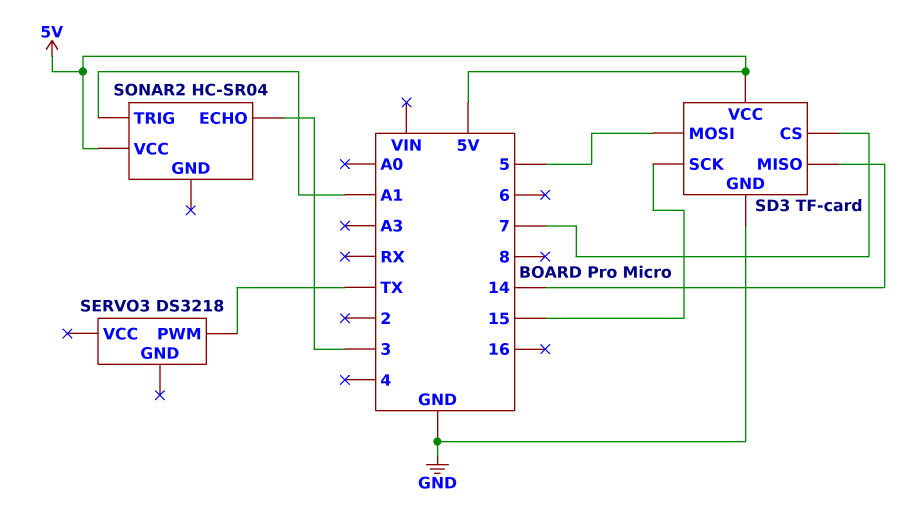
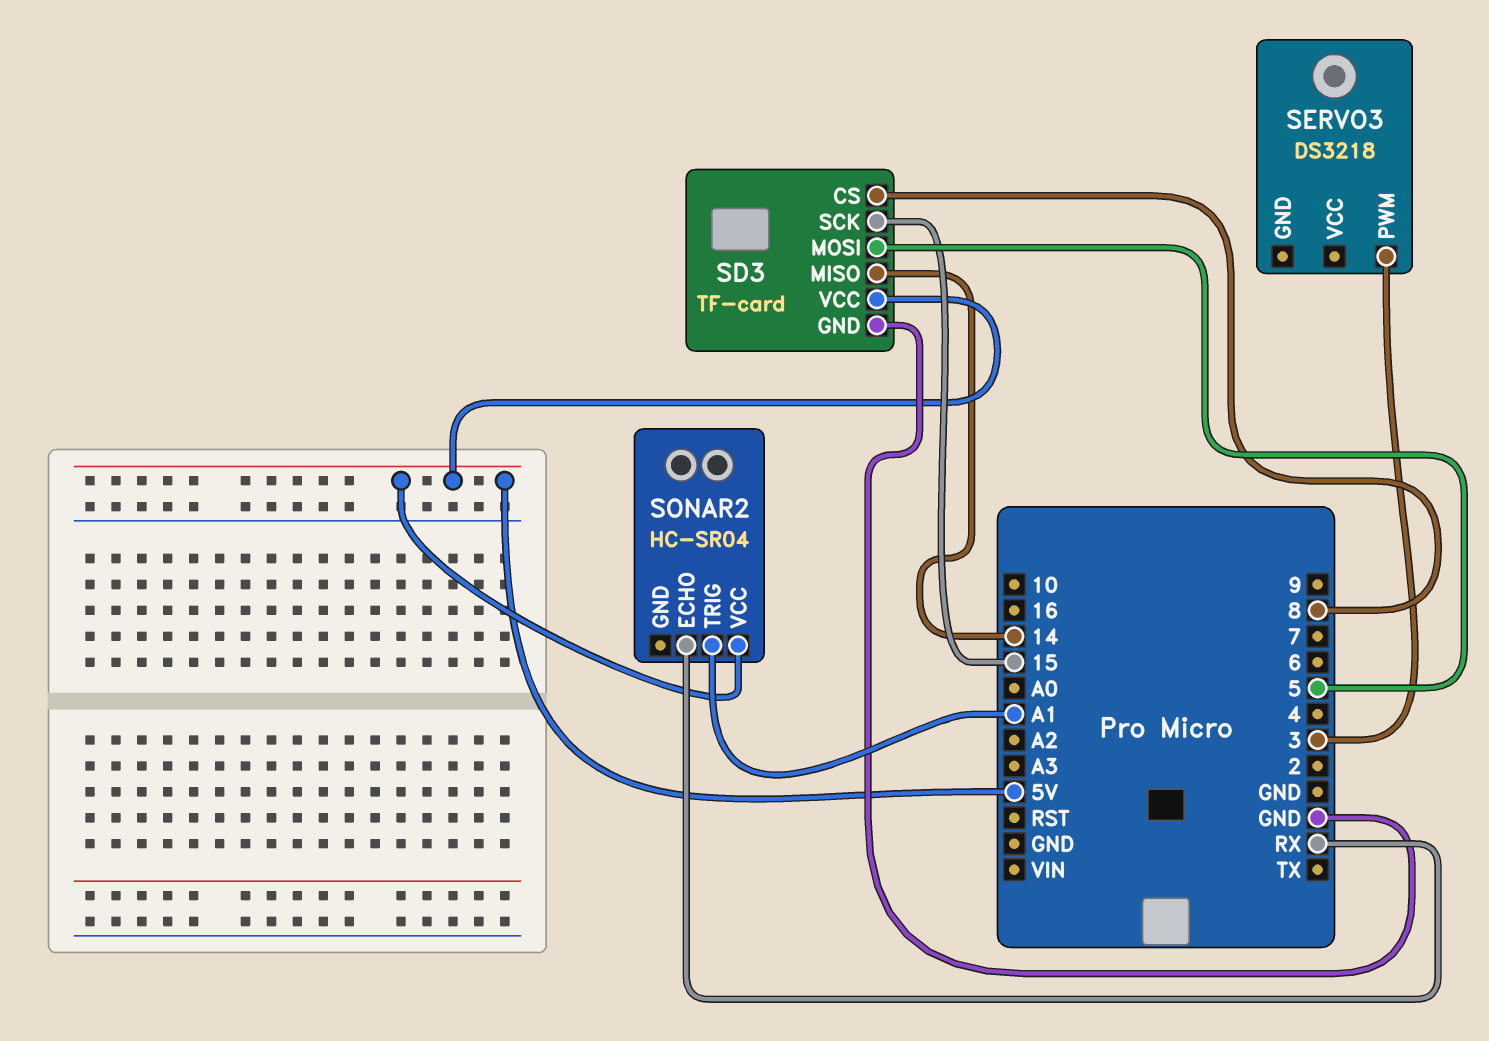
SD3 pin CS: 7 -> 8
SERVO3 pin PWM: TX -> 3
SONAR2 pin ECHO: 3 -> RX

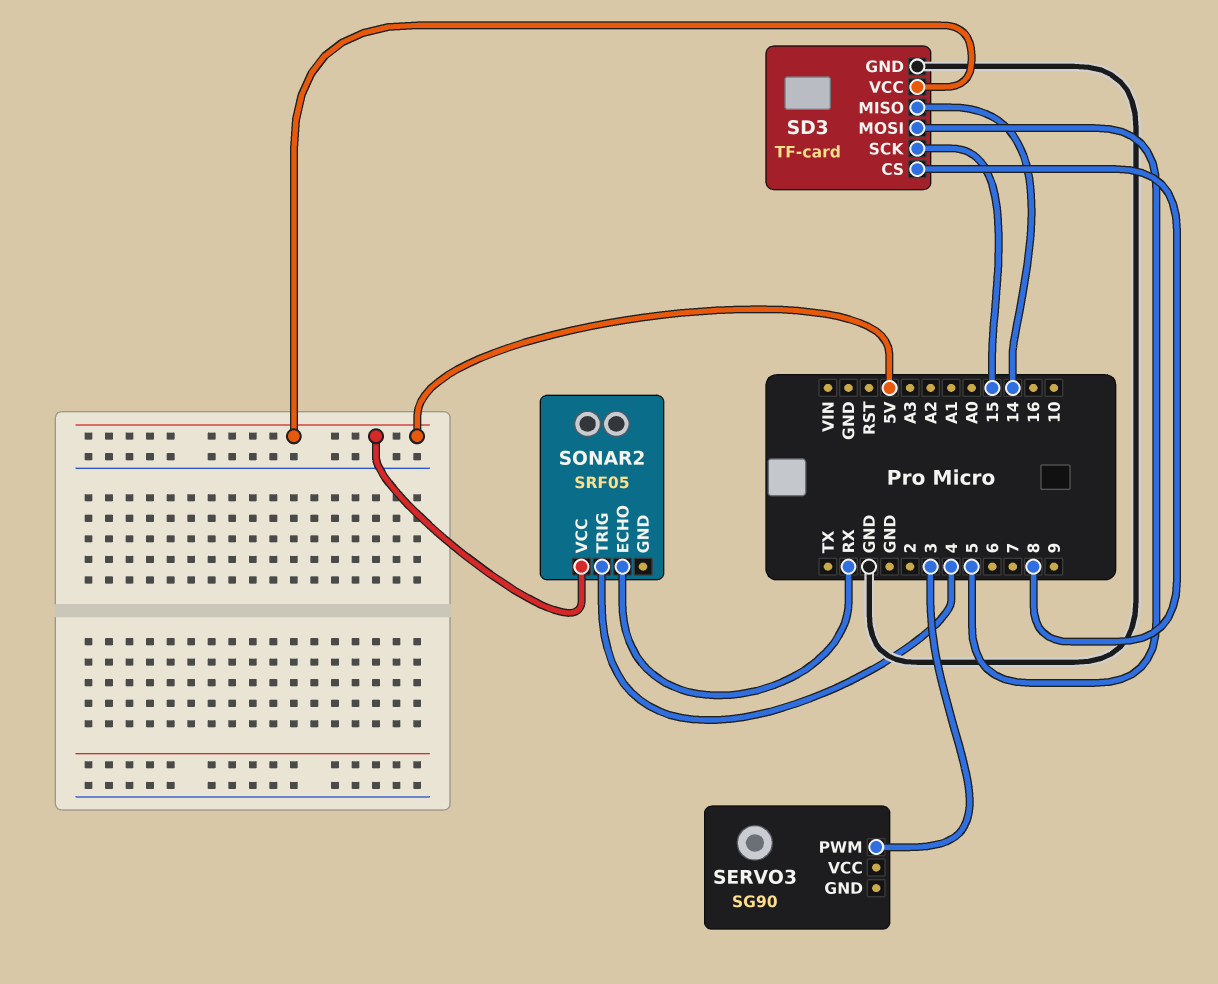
SERVO3: DS3218 -> SG90
SONAR2: HC-SR04 -> SRF05
SONAR2 pin TRIG: A1 -> 4

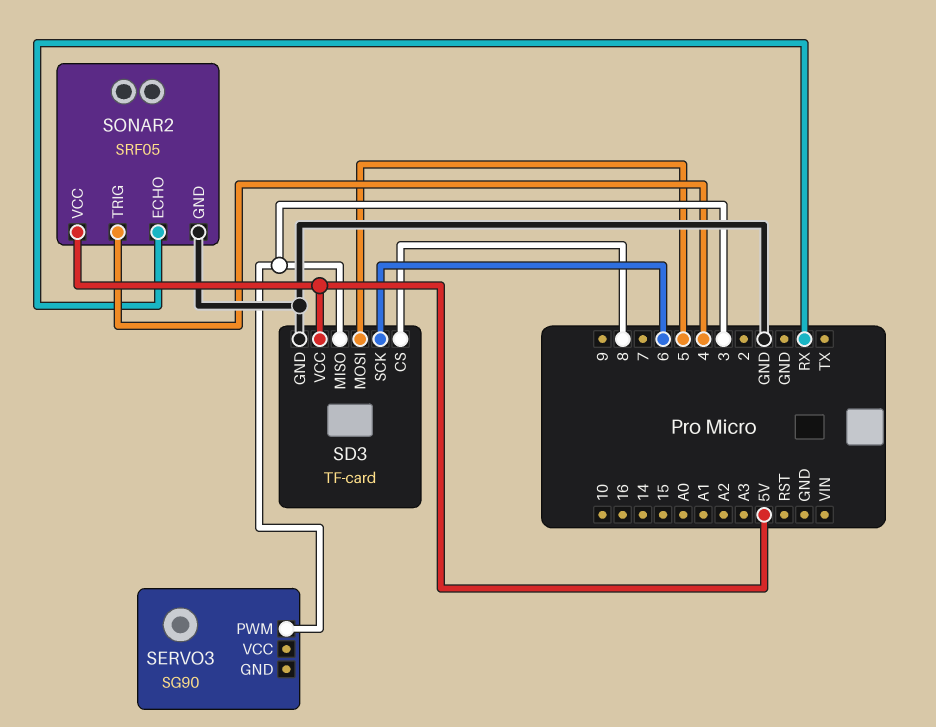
SD3 pin MISO: 14 -> 3
SD3 pin SCK: 15 -> 6
SONAR2 pin GND: none -> GND

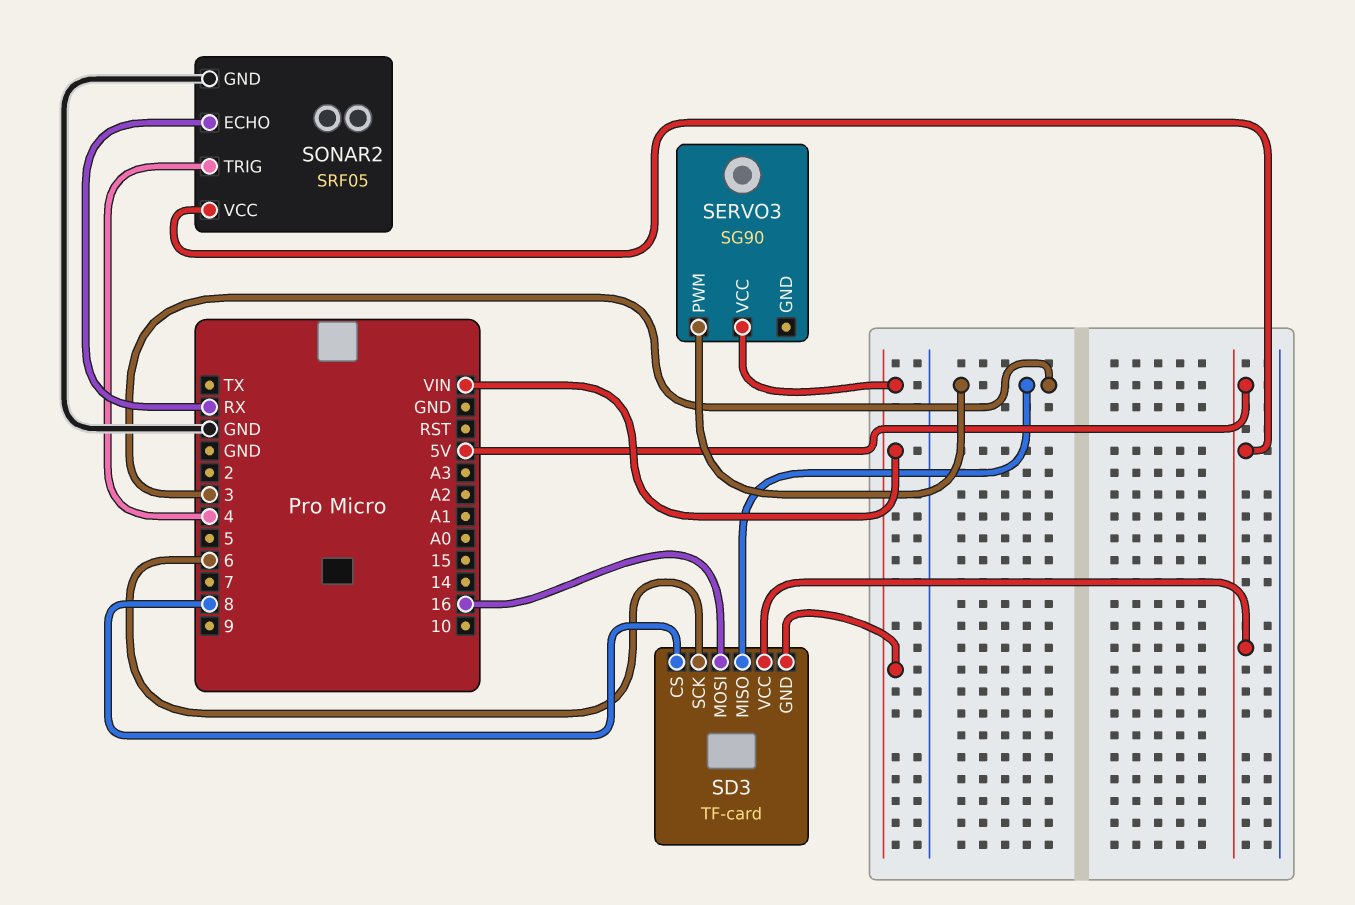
SD3 pin GND: GND -> VIN
SD3 pin MOSI: 5 -> 16
SERVO3 pin VCC: none -> VIN

